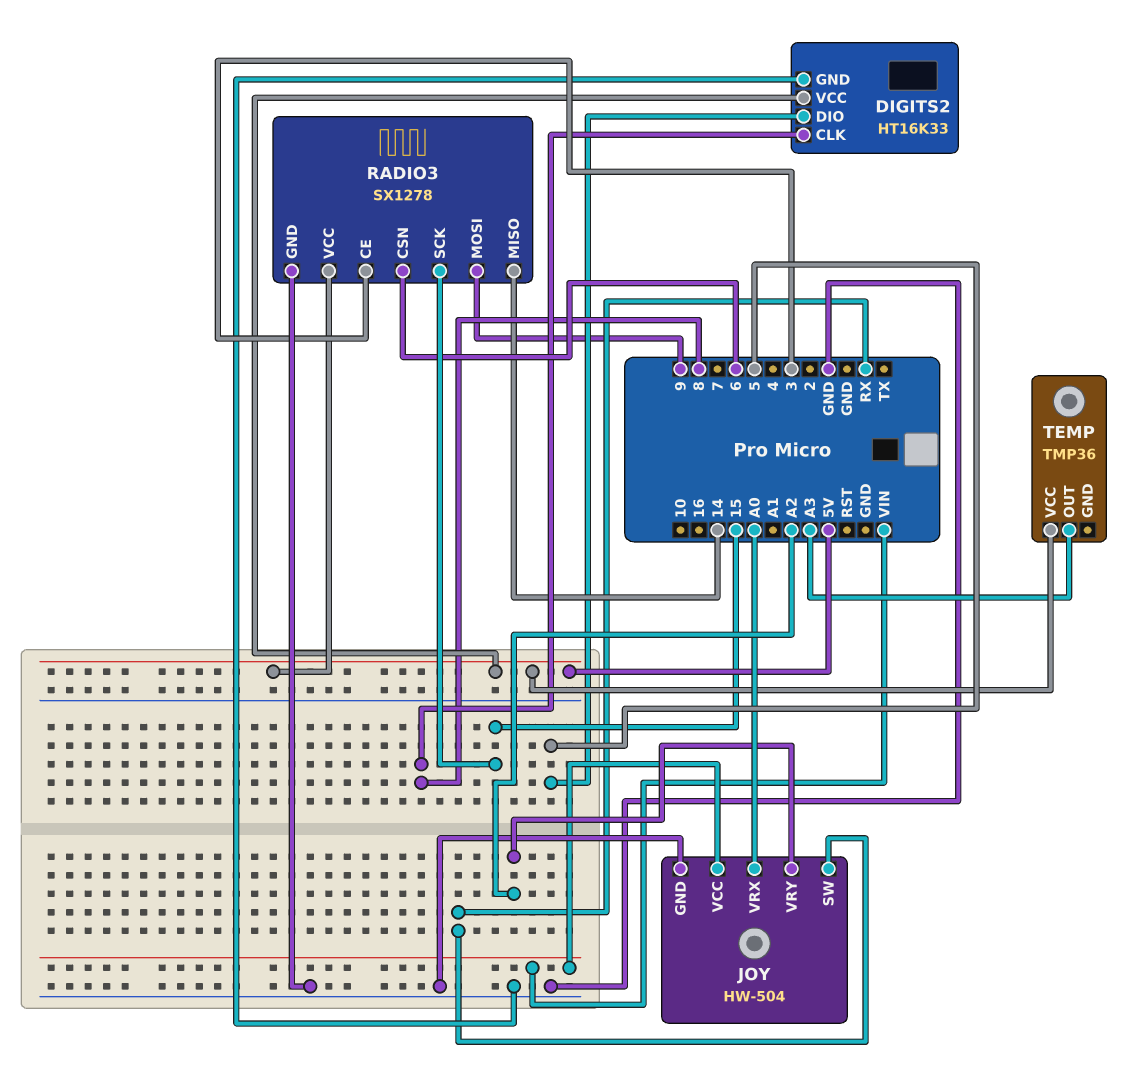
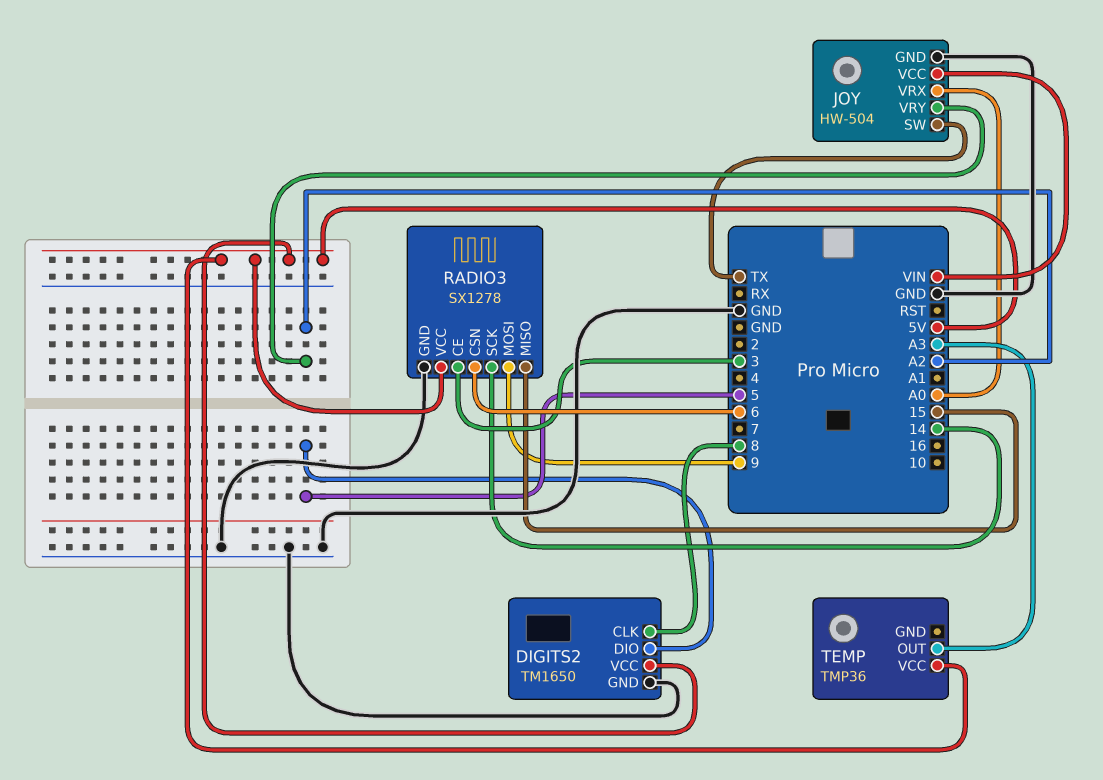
DIGITS2: HT16K33 -> TM1650
JOY pin SW: RX -> TX
RADIO3 pin MISO: 14 -> 15
RADIO3 pin SCK: 15 -> 14

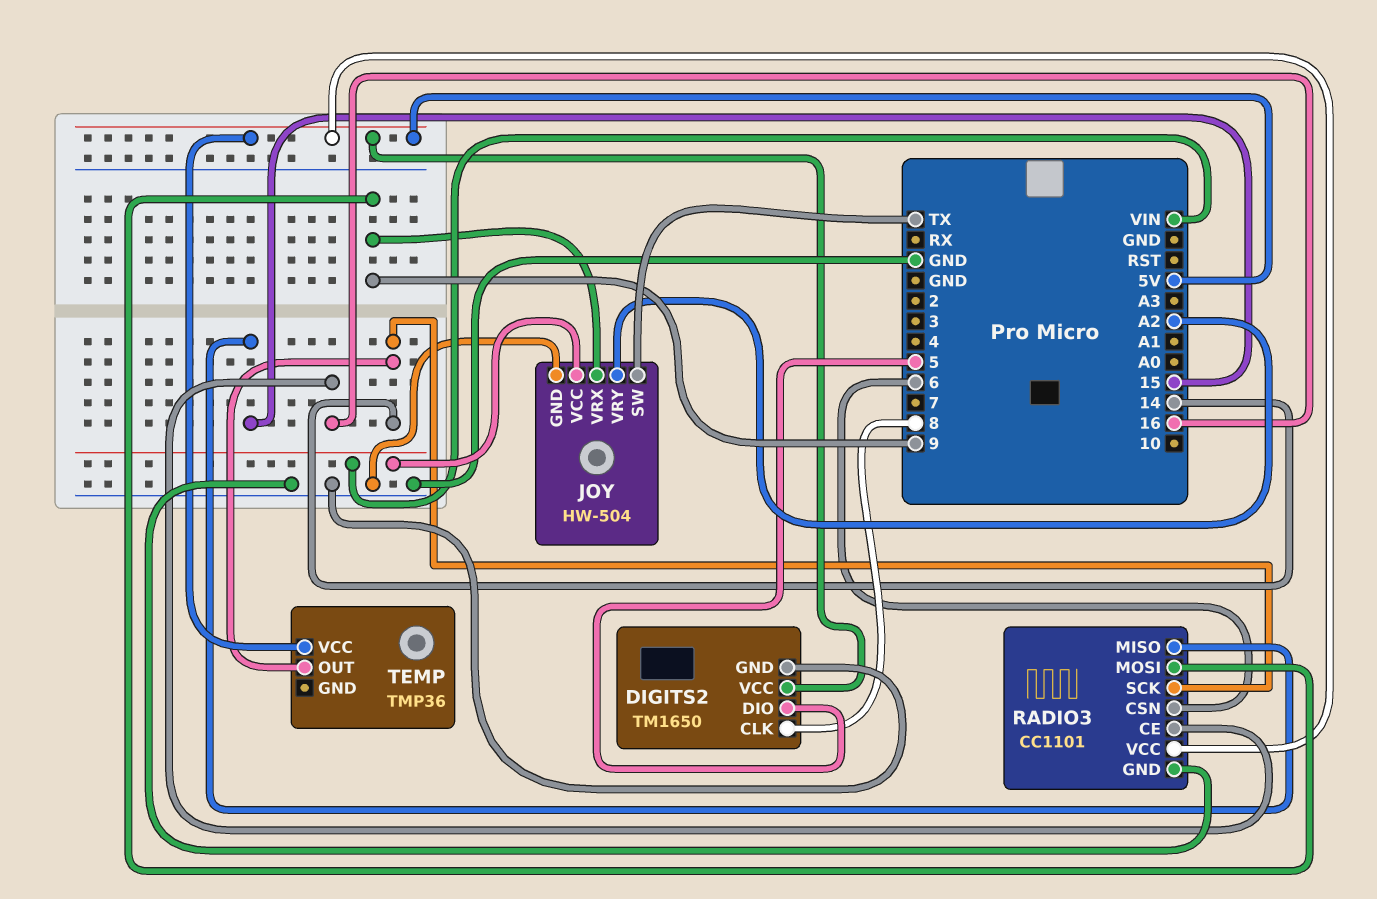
JOY pin VRX: A0 -> 9
RADIO3: SX1278 -> CC1101
RADIO3 pin CE: 3 -> 16
TEMP pin OUT: A3 -> 14

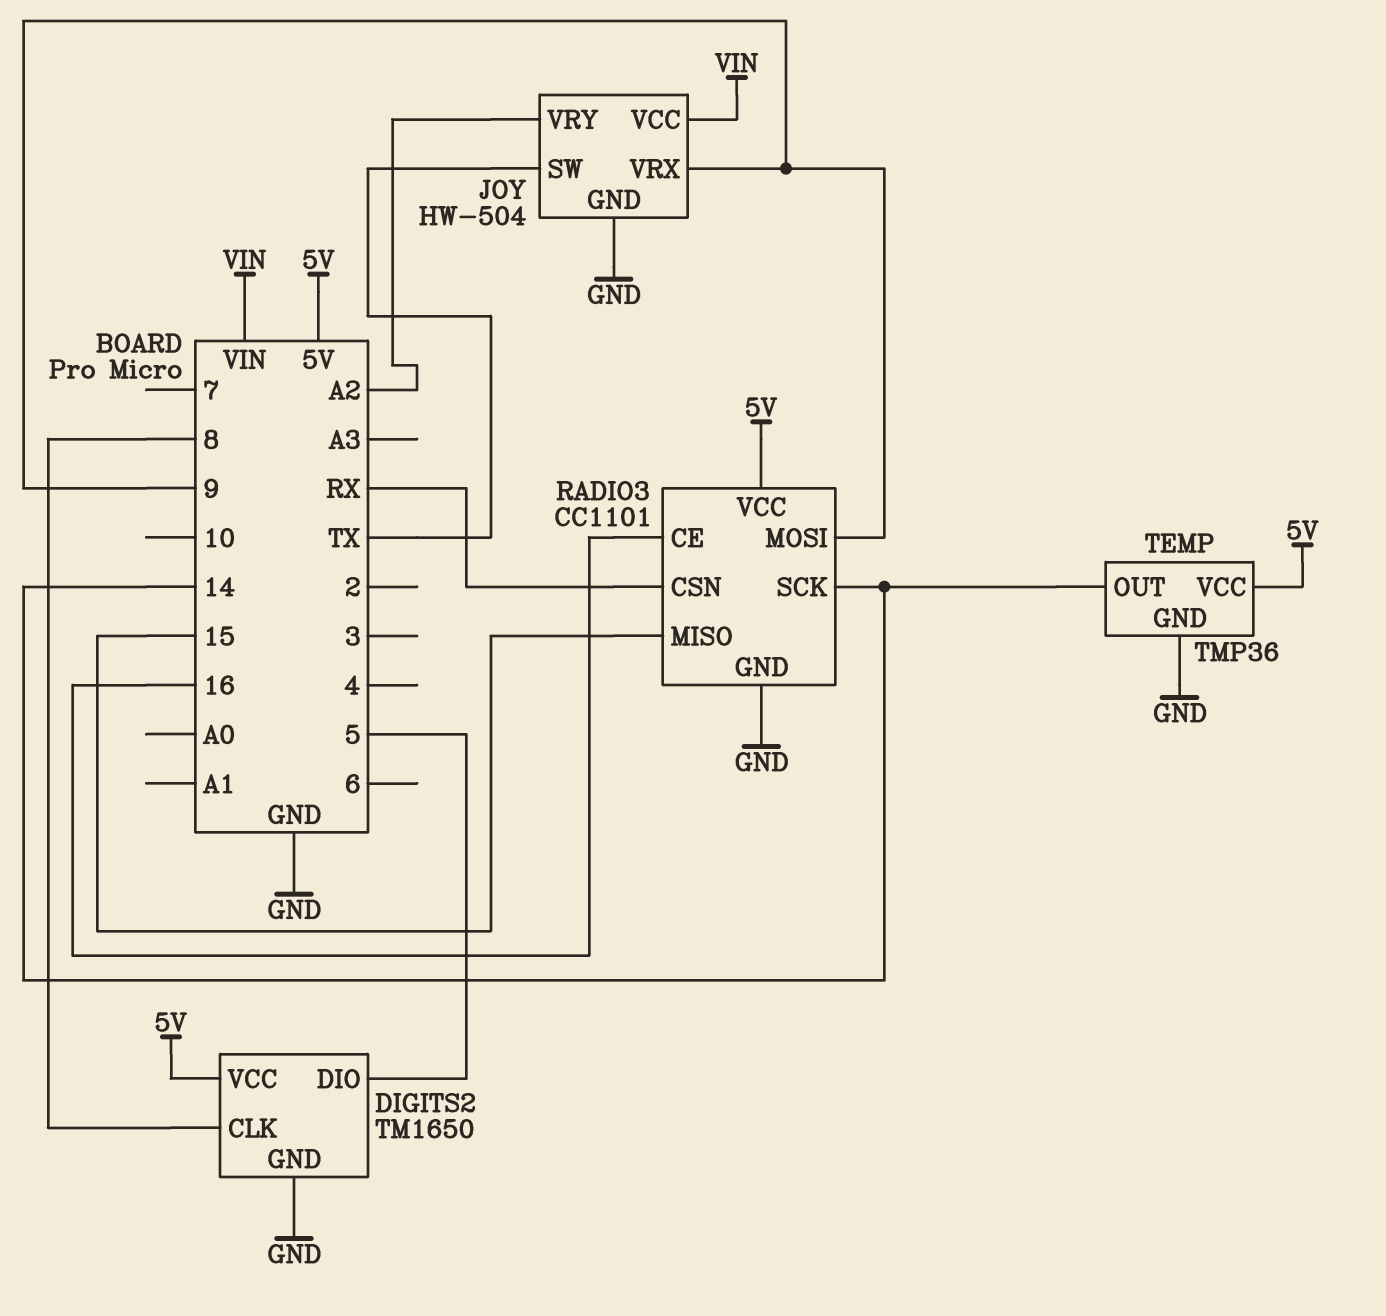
RADIO3 pin CSN: 6 -> RX
TEMP pin GND: none -> GND

